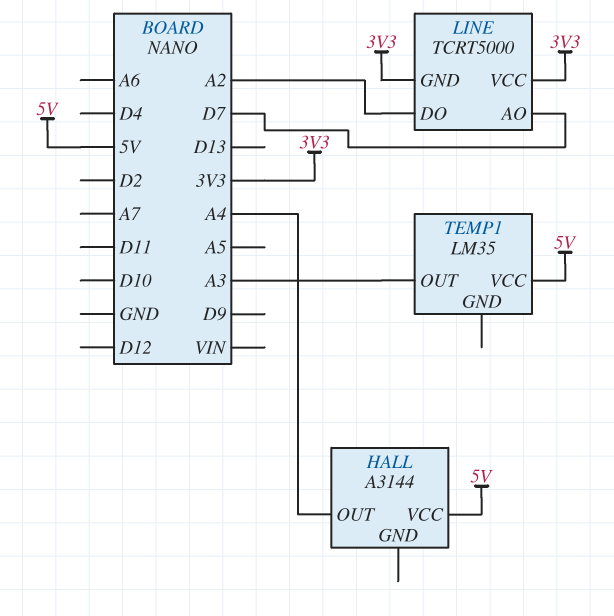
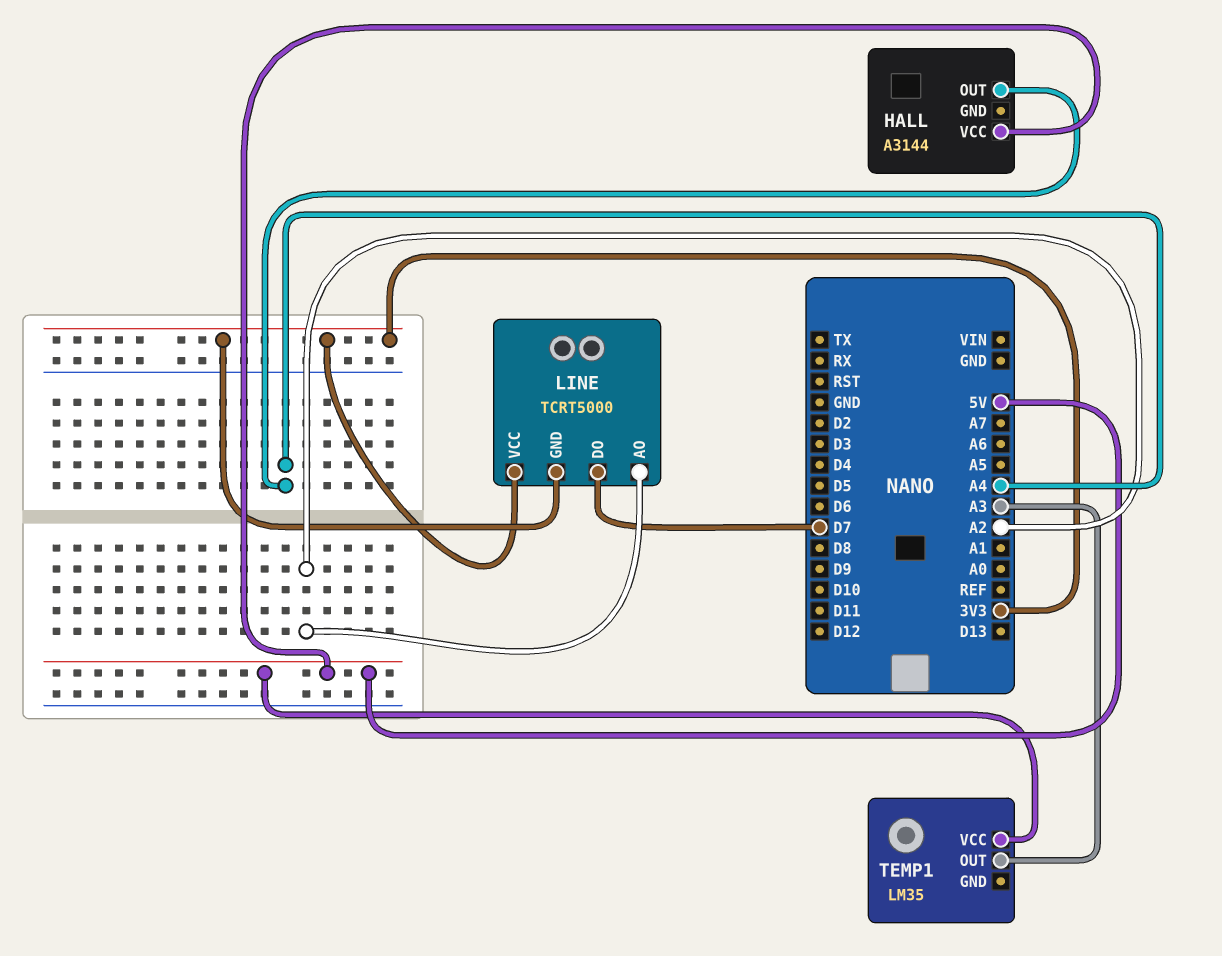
LINE pin AO: D7 -> A2
LINE pin DO: A2 -> D7

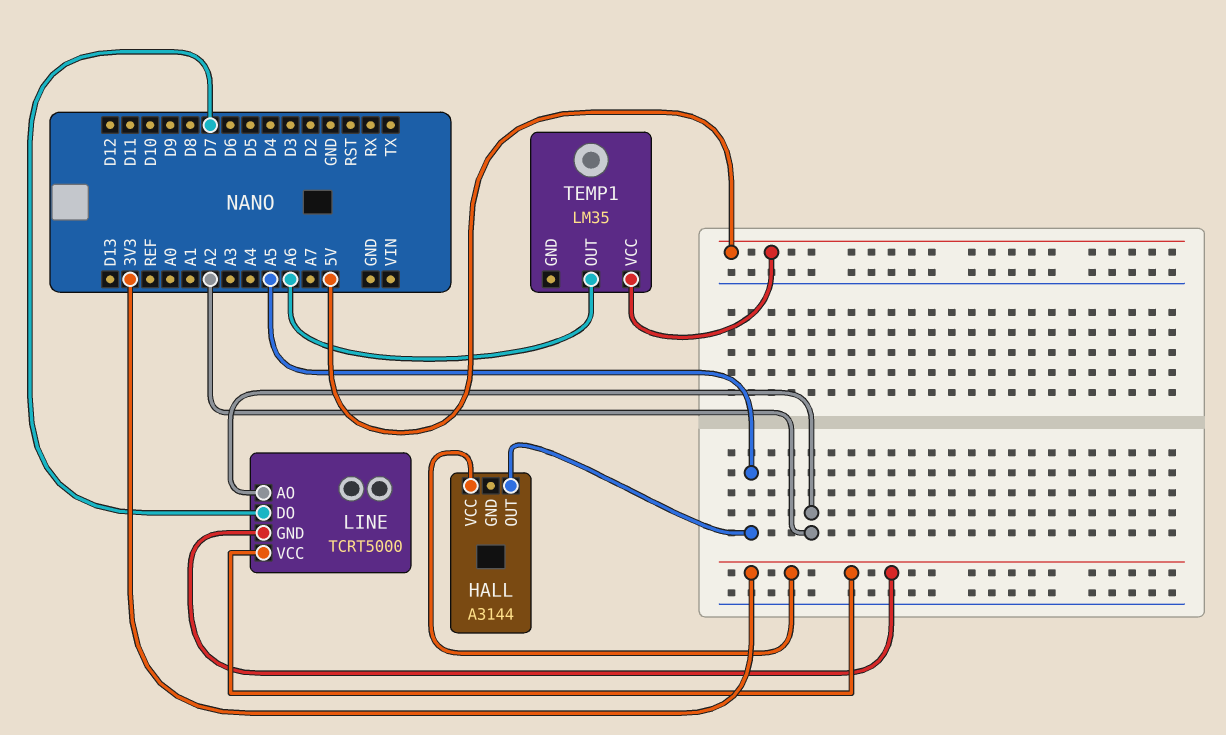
HALL pin OUT: A4 -> A5
HALL pin VCC: 5V -> 3V3
TEMP1 pin OUT: A3 -> A6

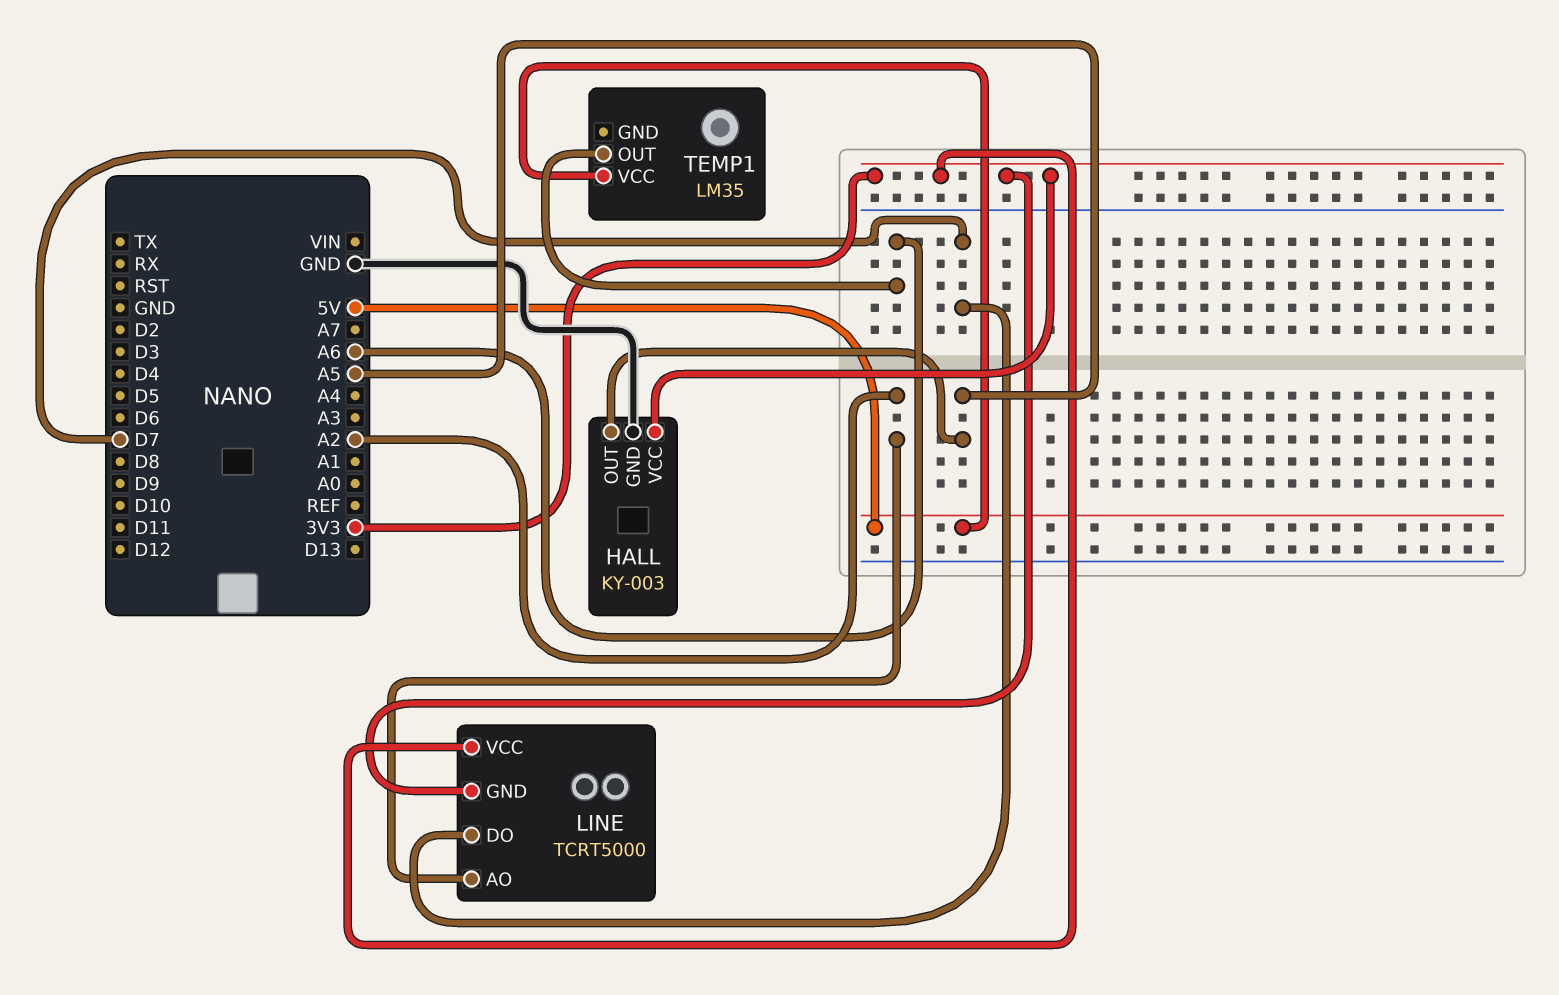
HALL: A3144 -> KY-003
HALL pin GND: none -> GND

